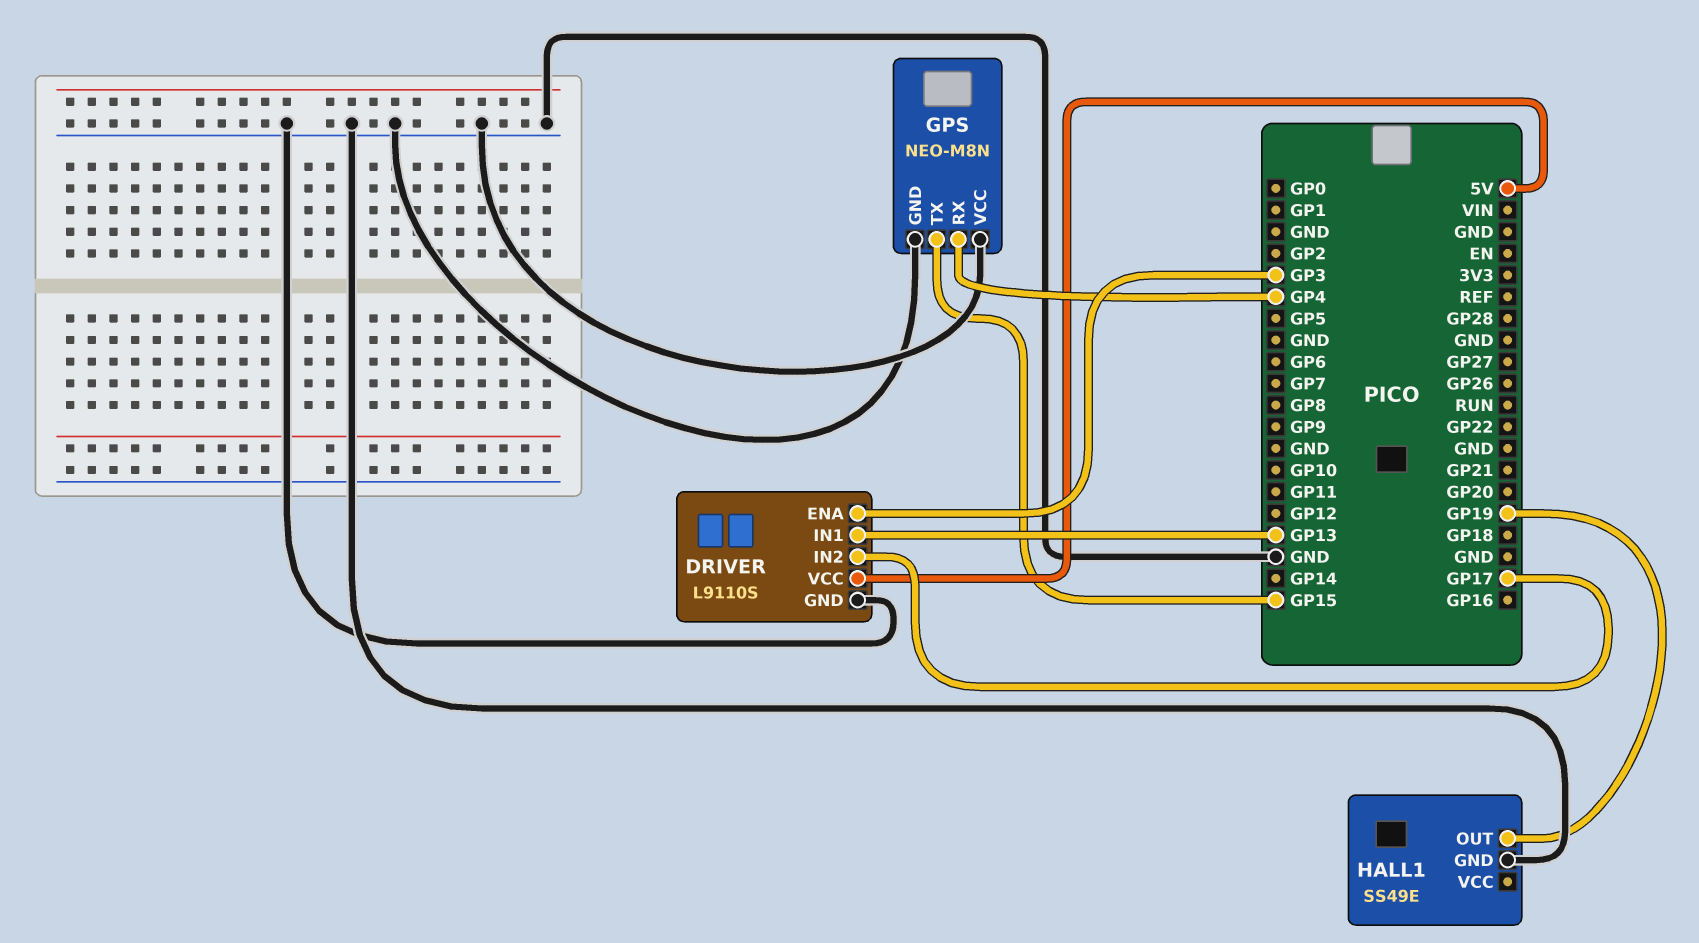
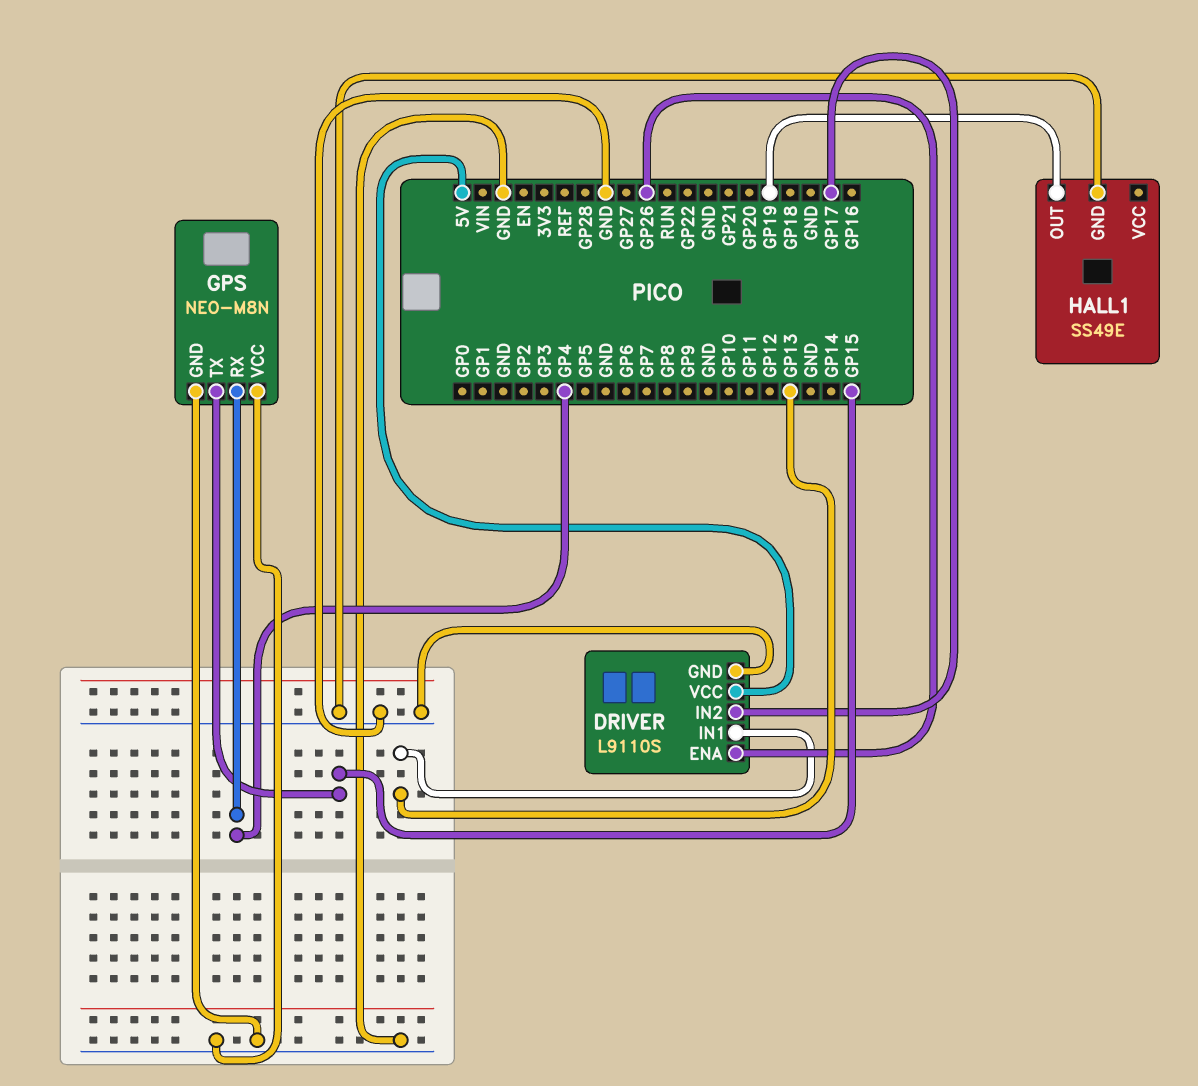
DRIVER pin ENA: GP3 -> GP26

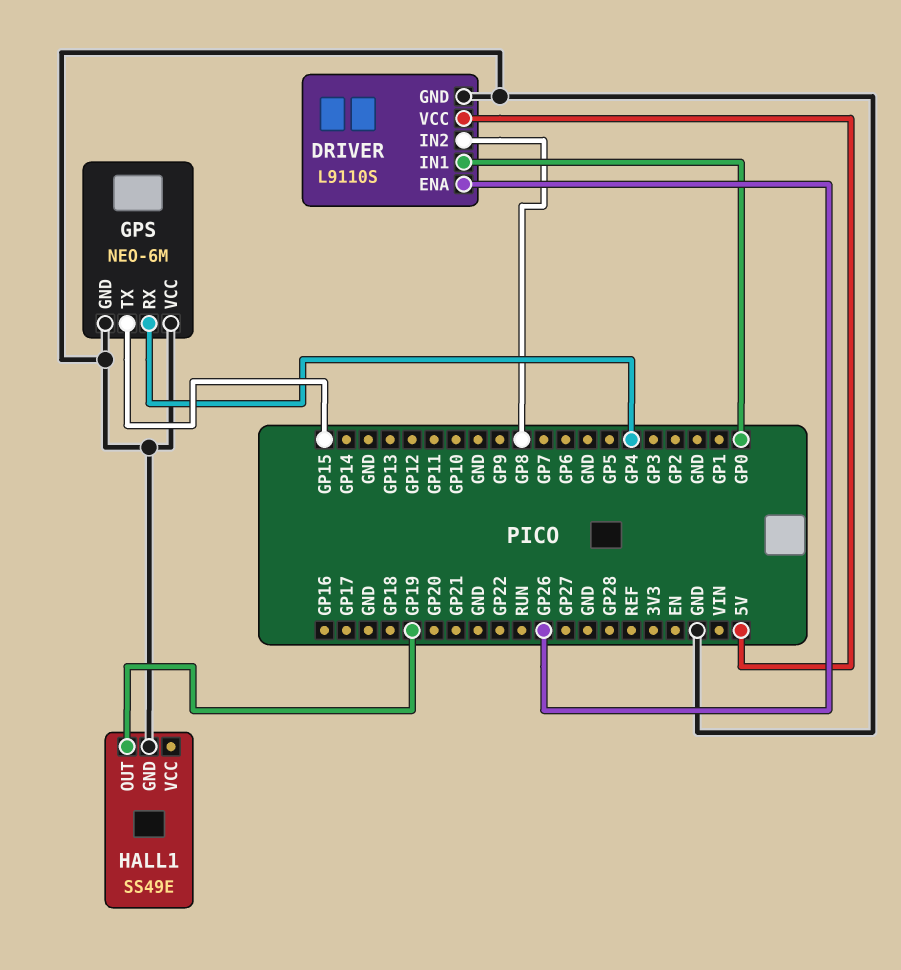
DRIVER pin IN1: GP13 -> GP0
DRIVER pin IN2: GP17 -> GP8
GPS: NEO-M8N -> NEO-6M

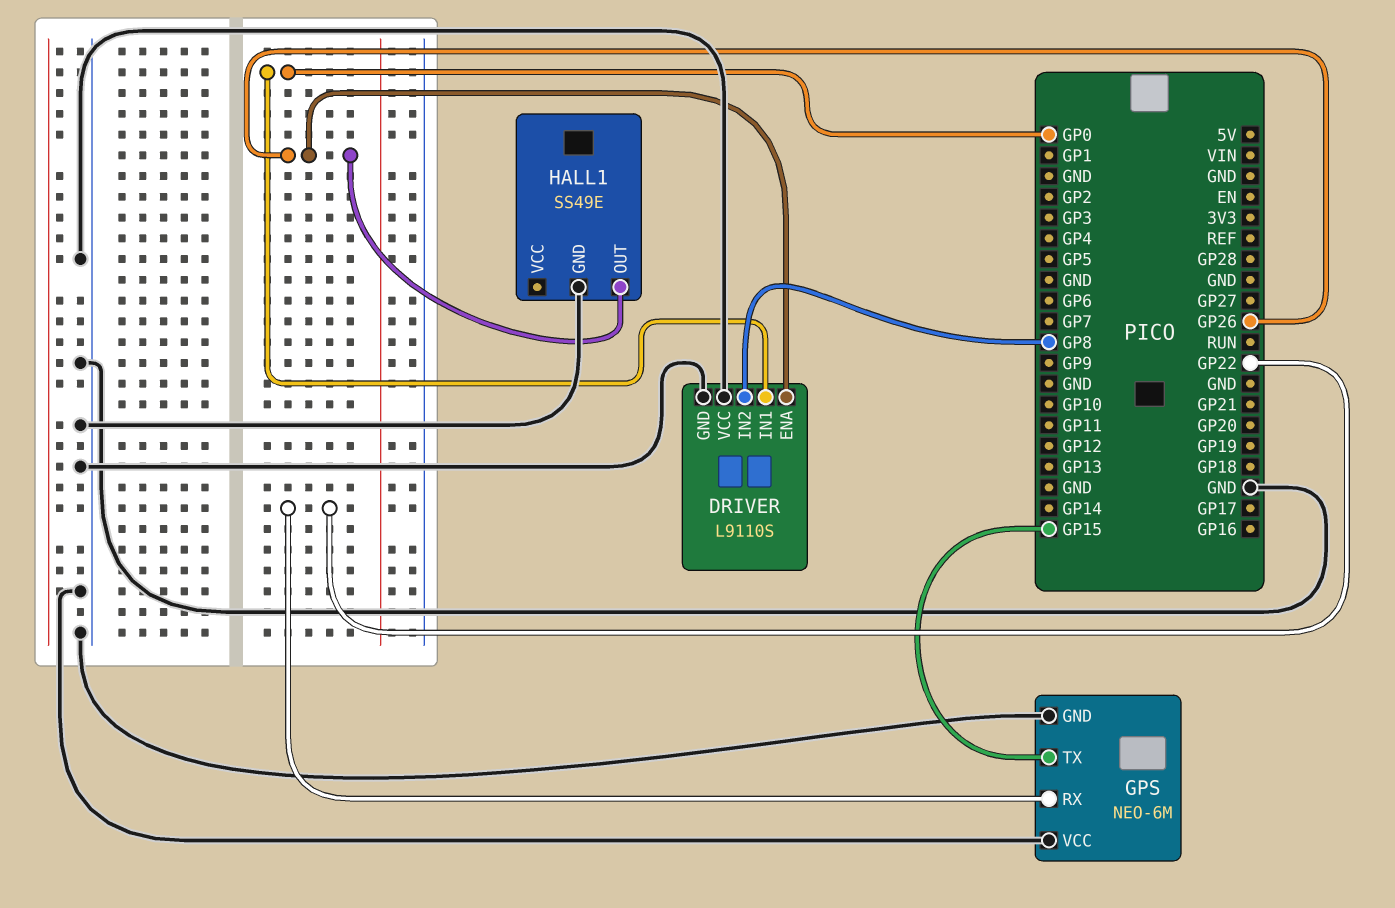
DRIVER pin VCC: 5V -> GND
GPS pin RX: GP4 -> GP22
HALL1 pin OUT: GP19 -> GP26

